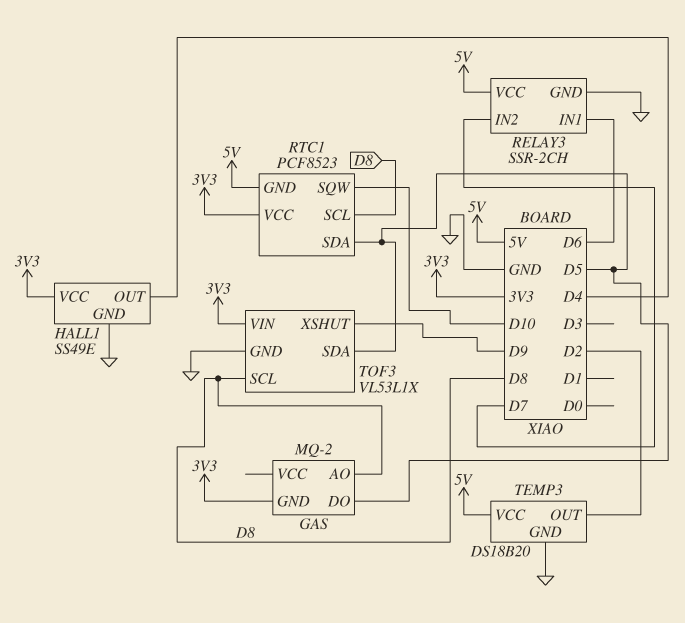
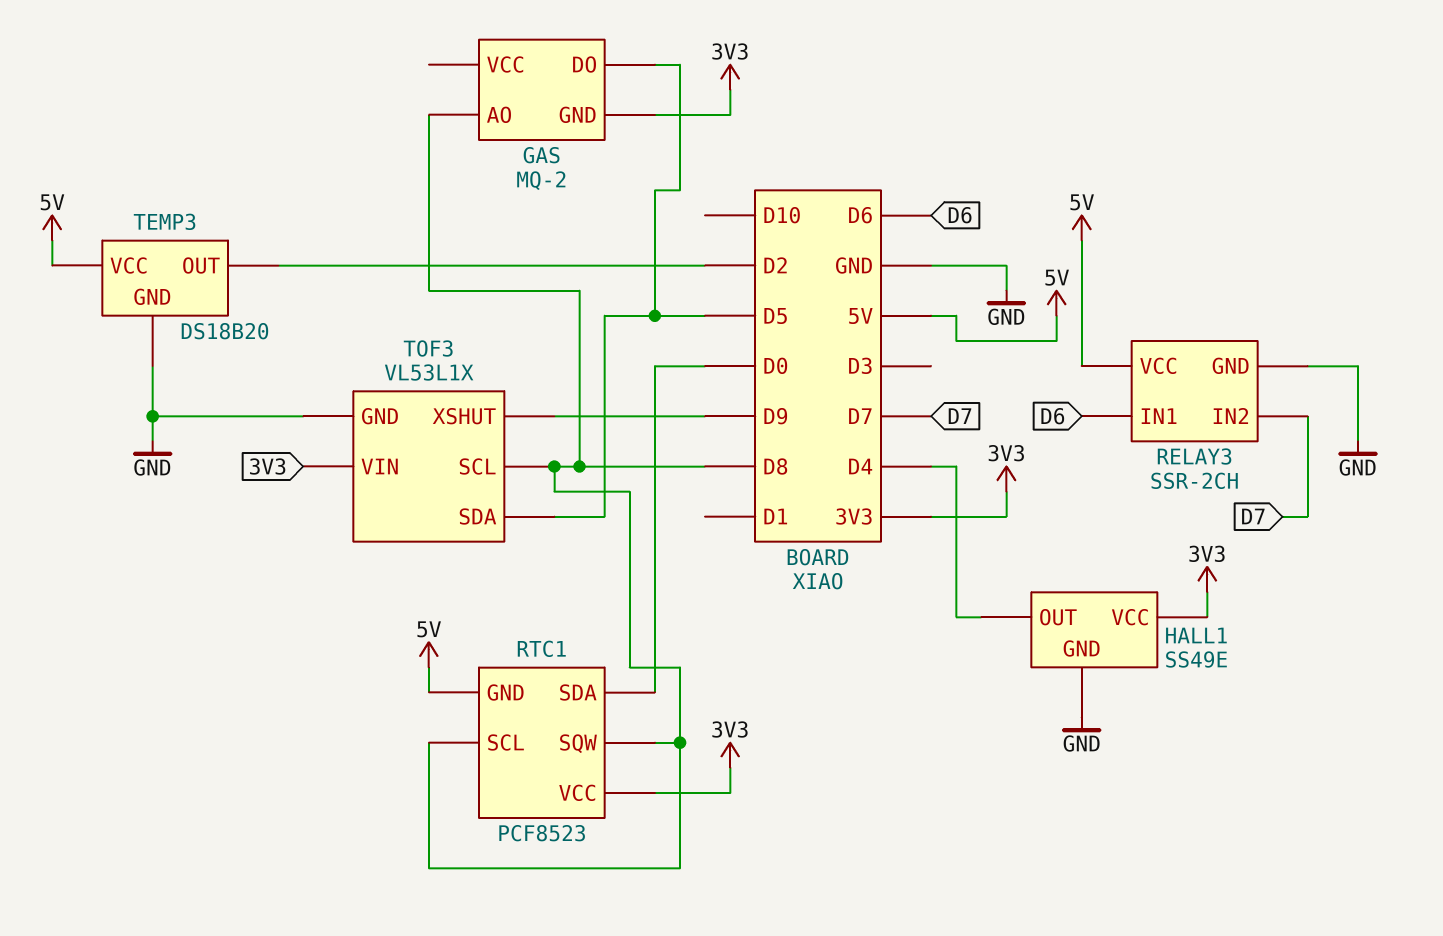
RTC1 pin SDA: D5 -> D0
RTC1 pin SQW: D10 -> D8

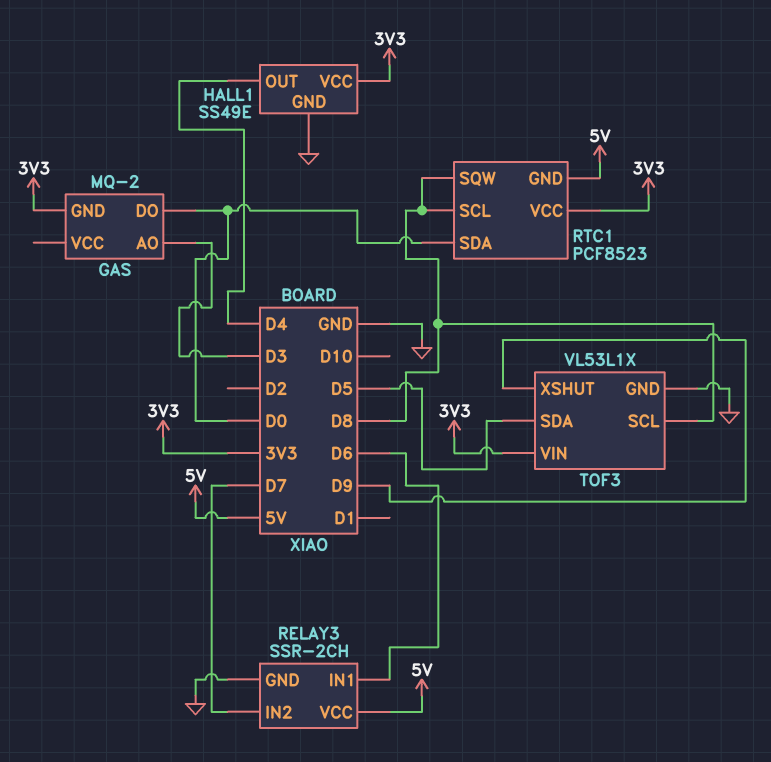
GAS pin AO: D8 -> D3
GAS pin DO: D5 -> D0
TEMP3: DS18B20 -> none
TEMP3 pin GND: GND -> none
TEMP3 pin OUT: D2 -> none
TEMP3 pin VCC: 5V -> none

